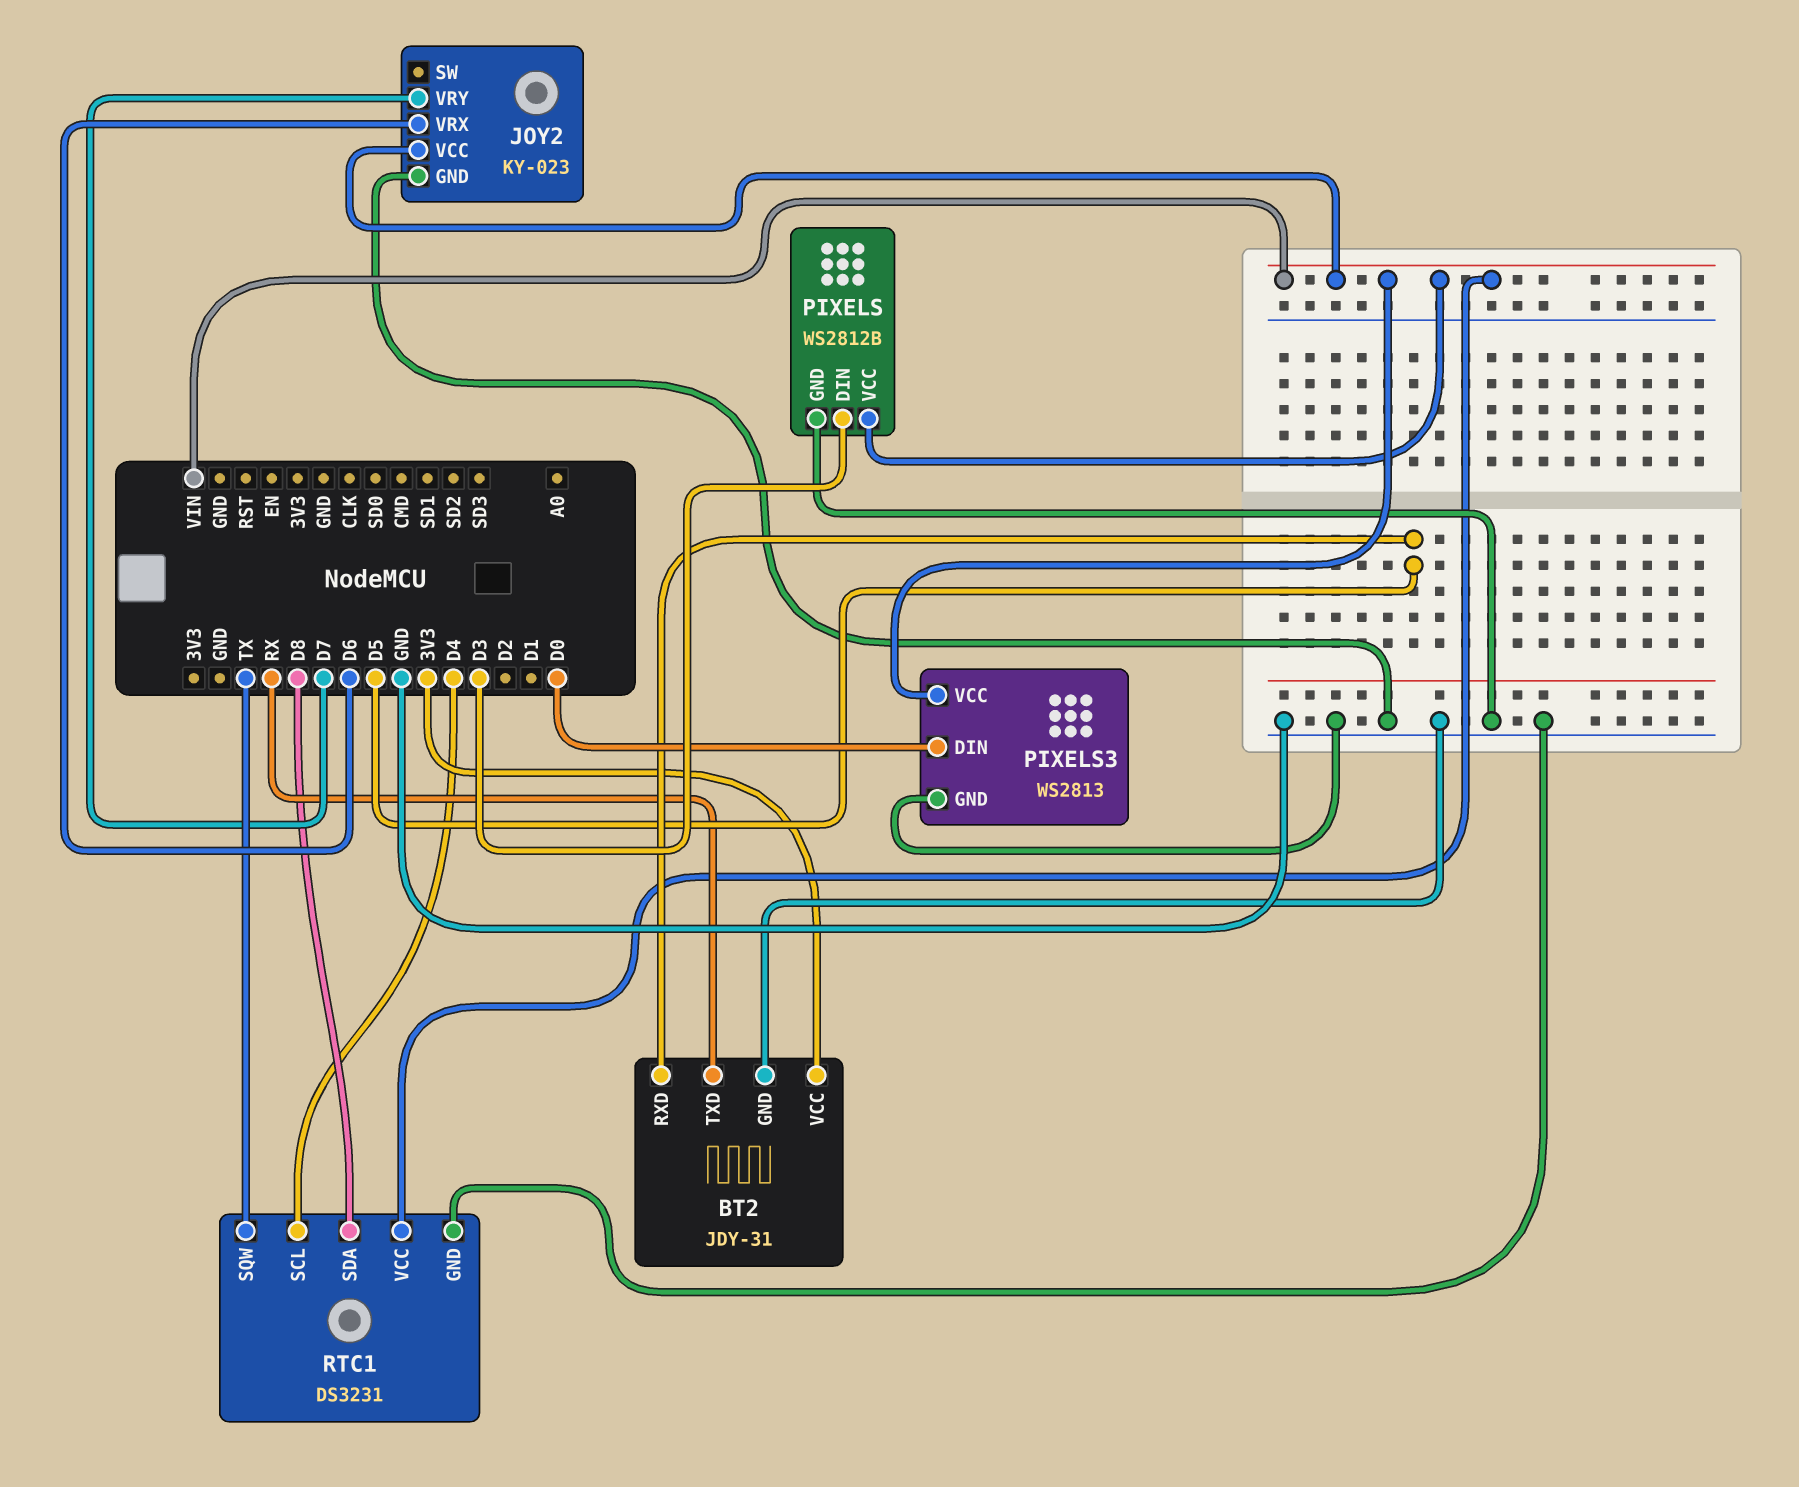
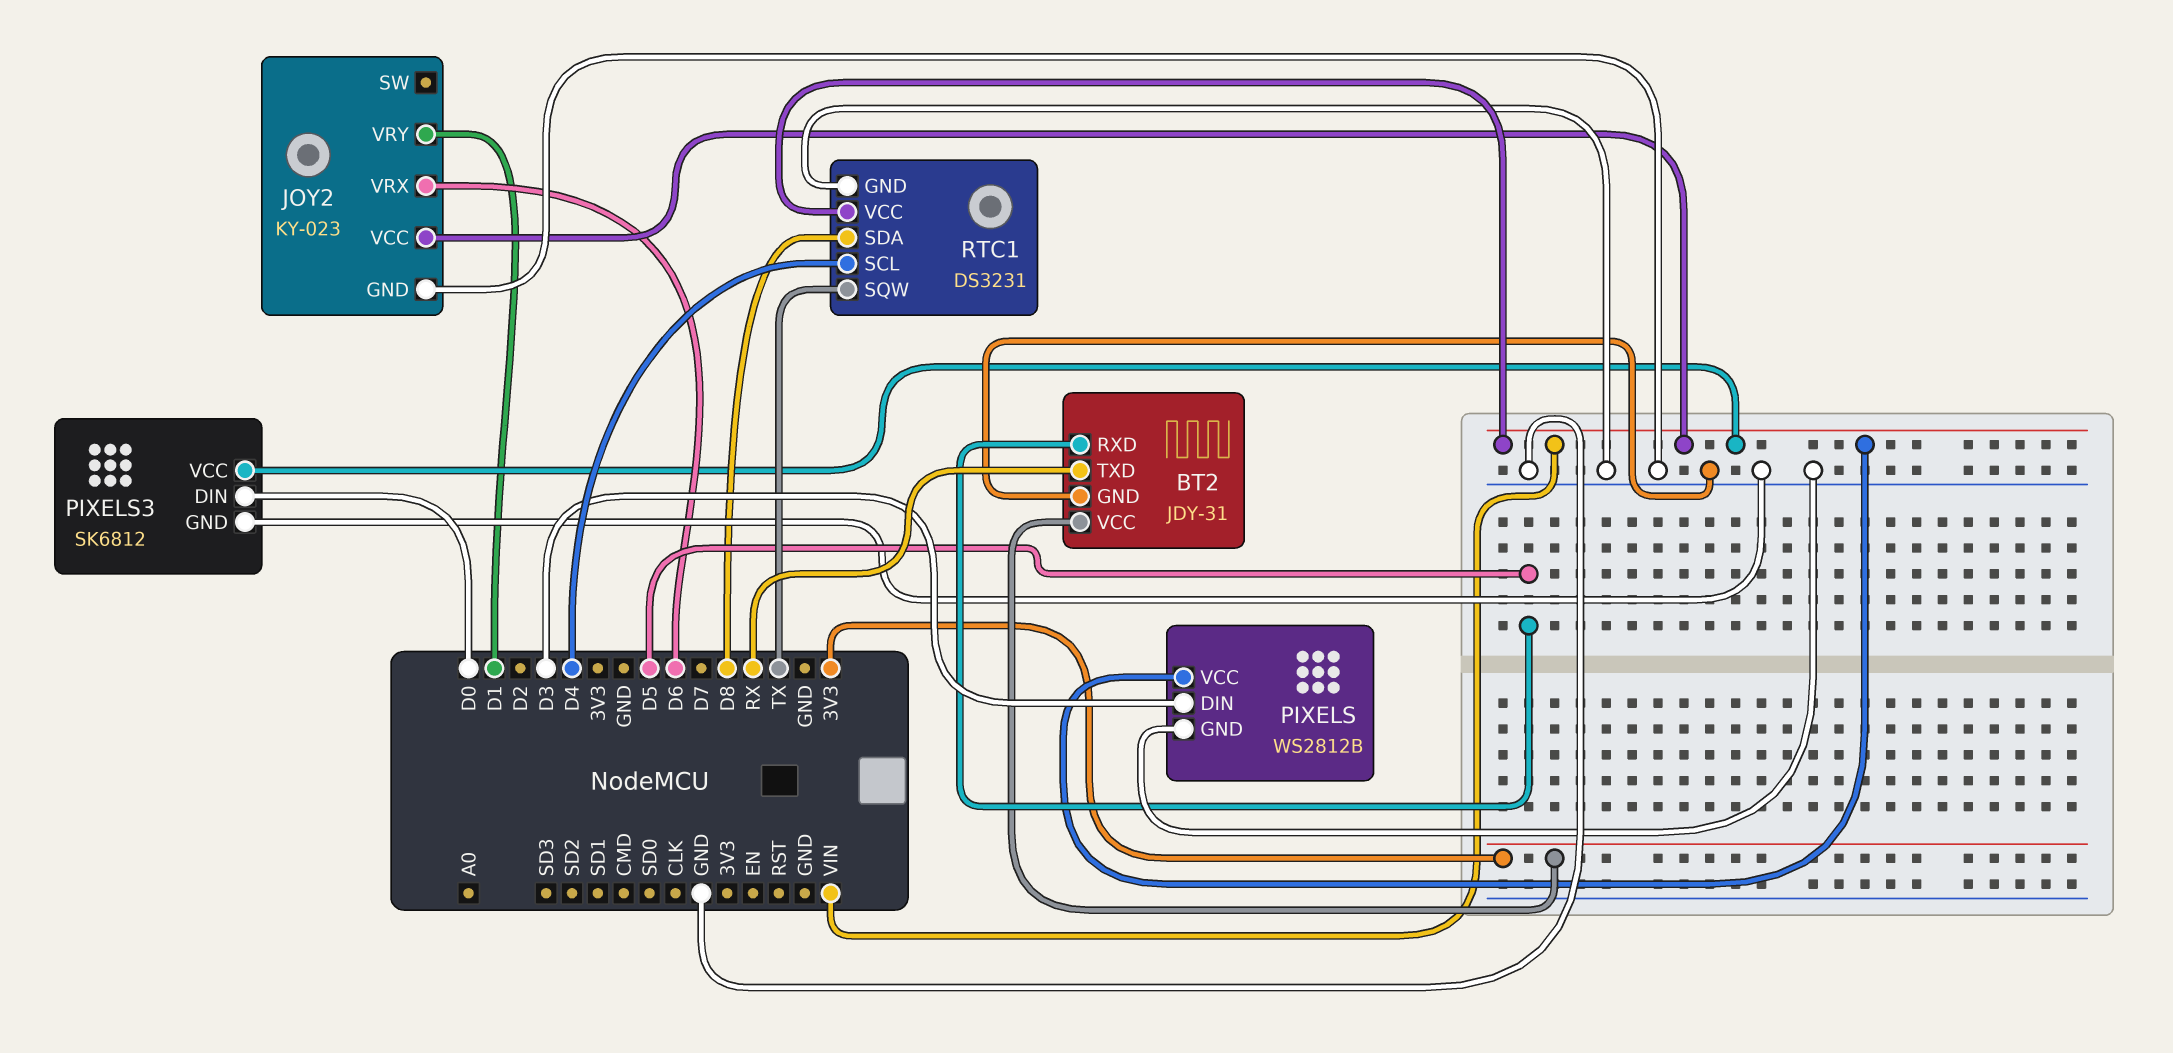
JOY2 pin VRY: D7 -> D1
PIXELS3: WS2813 -> SK6812

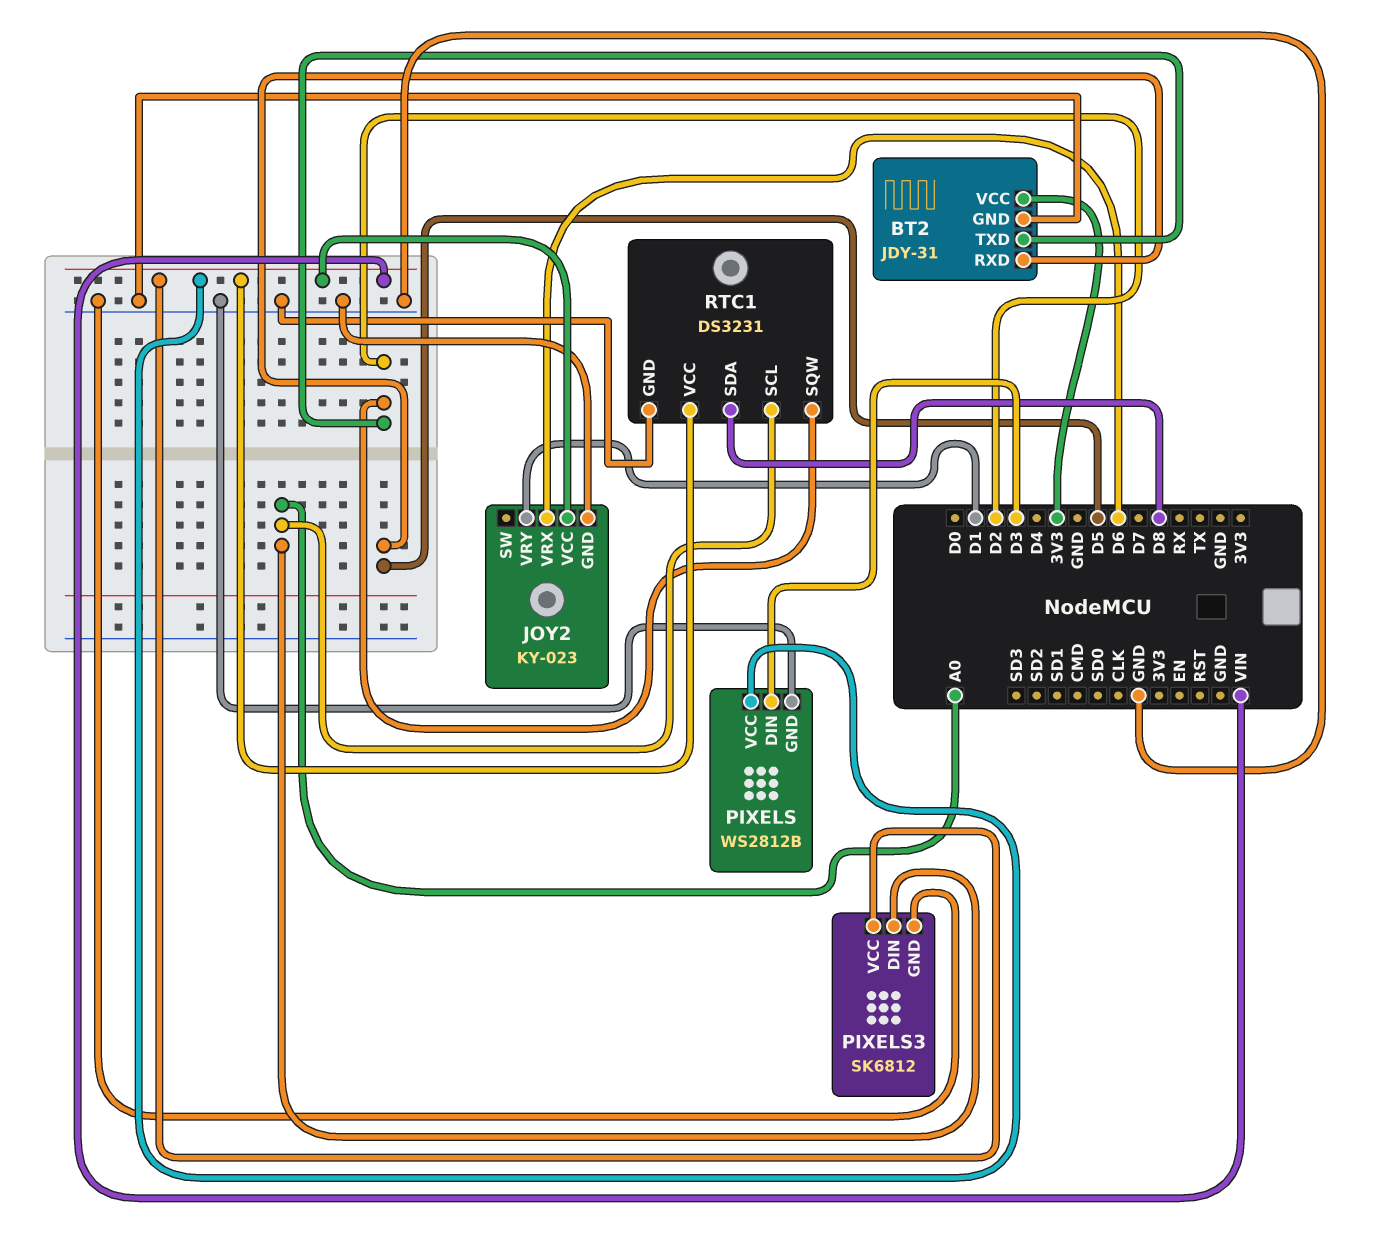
BT2 pin TXD: RX -> D2
PIXELS3 pin DIN: D0 -> A0
RTC1 pin SCL: D4 -> A0
RTC1 pin SQW: TX -> D2

